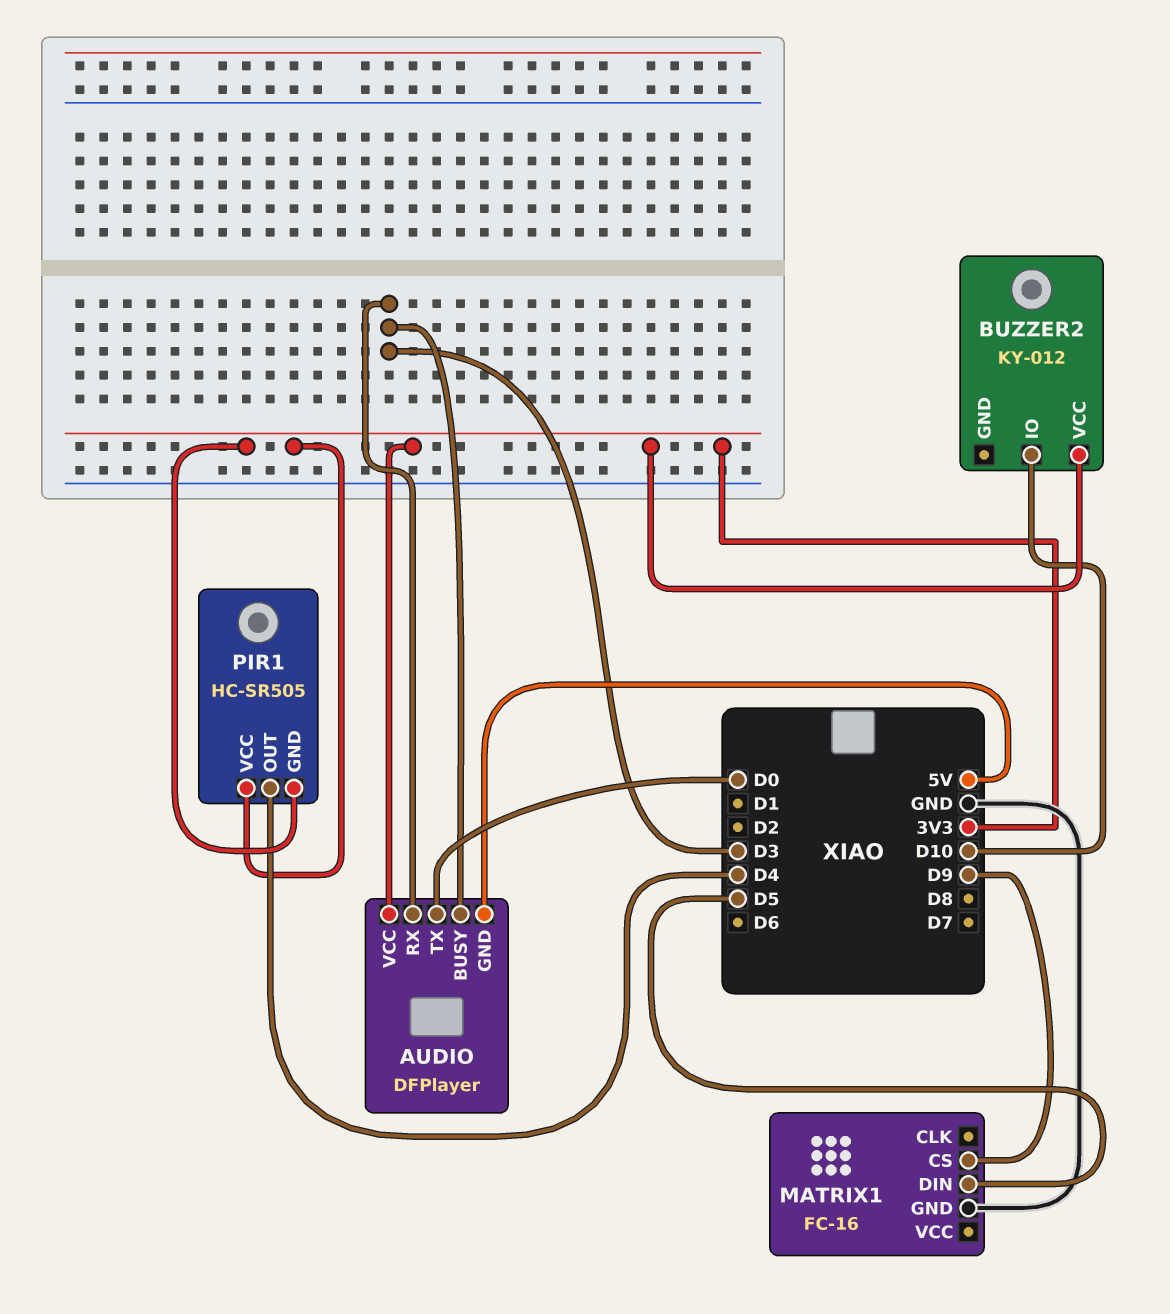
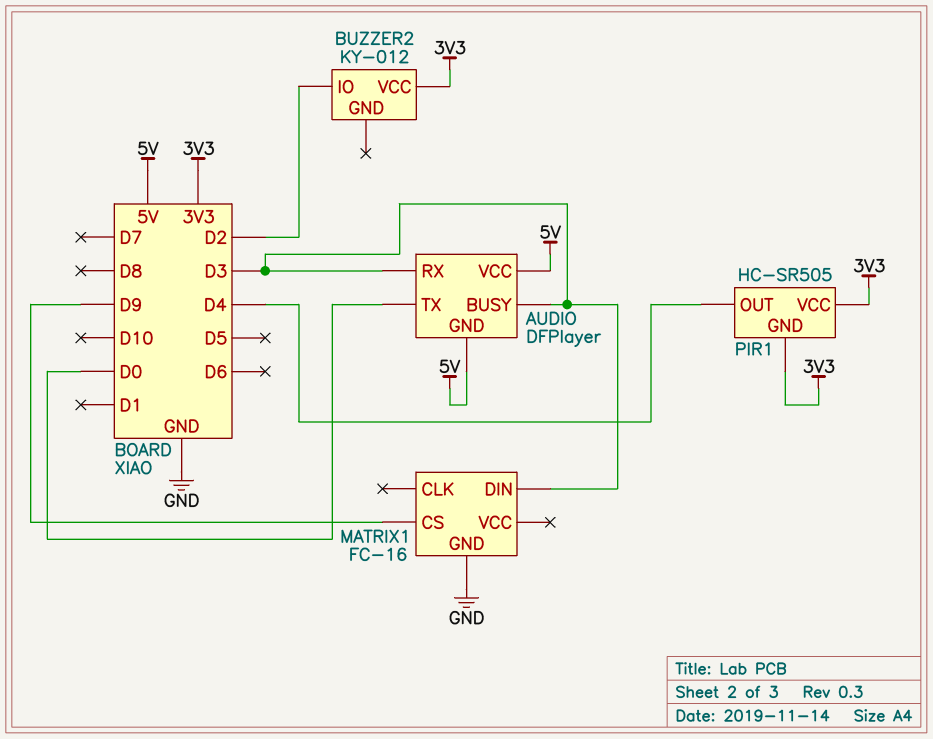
AUDIO pin VCC: 3V3 -> 5V
BUZZER2 pin IO: D10 -> D2
MATRIX1 pin DIN: D5 -> D3

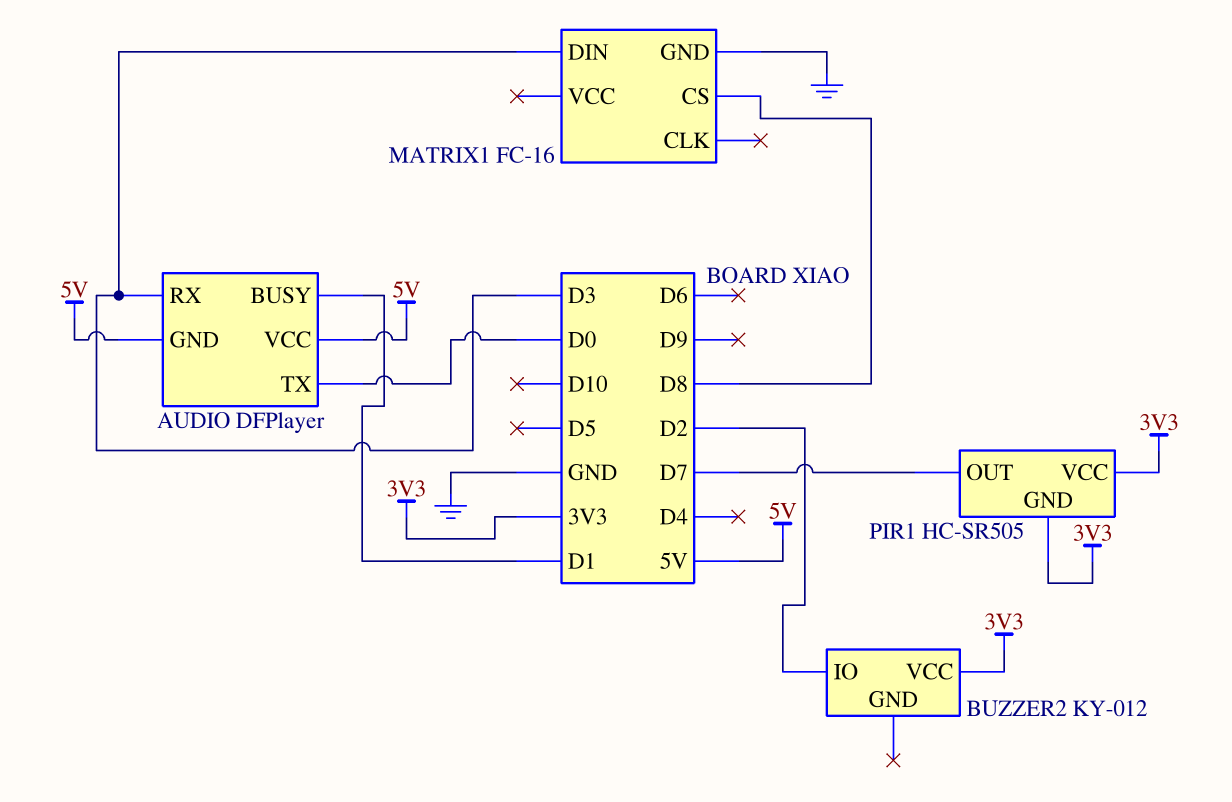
AUDIO pin BUSY: D3 -> D1
MATRIX1 pin CS: D9 -> D8
PIR1 pin OUT: D4 -> D7

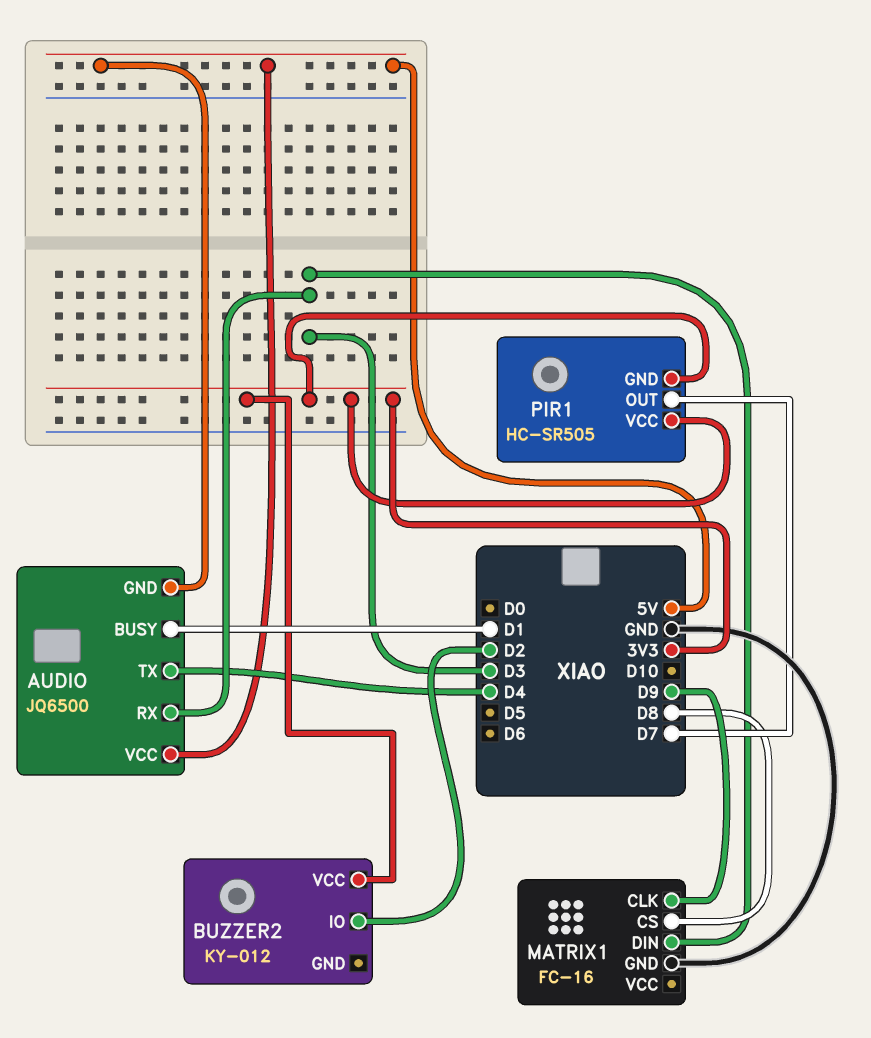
AUDIO: DFPlayer -> JQ6500
AUDIO pin TX: D0 -> D4
MATRIX1 pin CLK: none -> D9

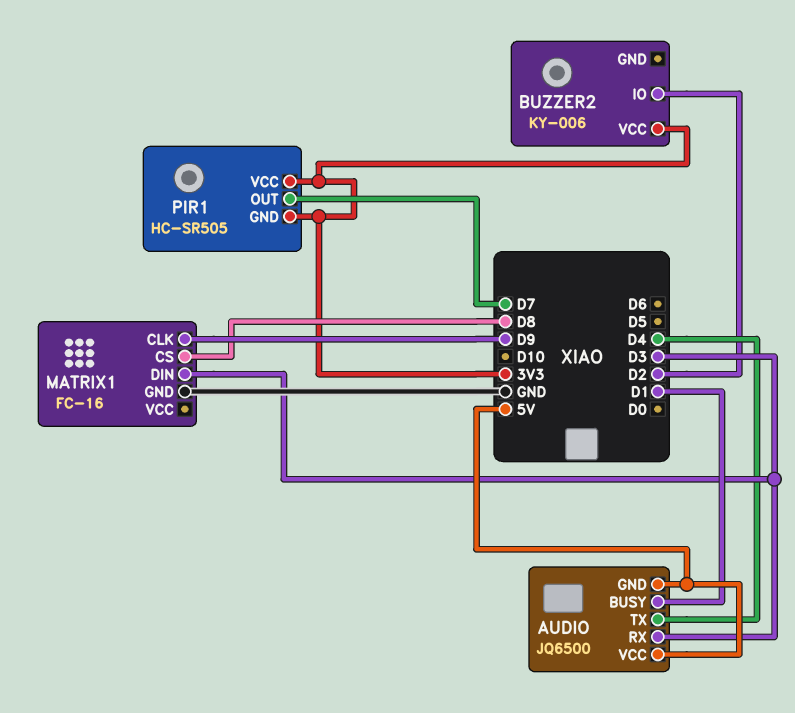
BUZZER2: KY-012 -> KY-006

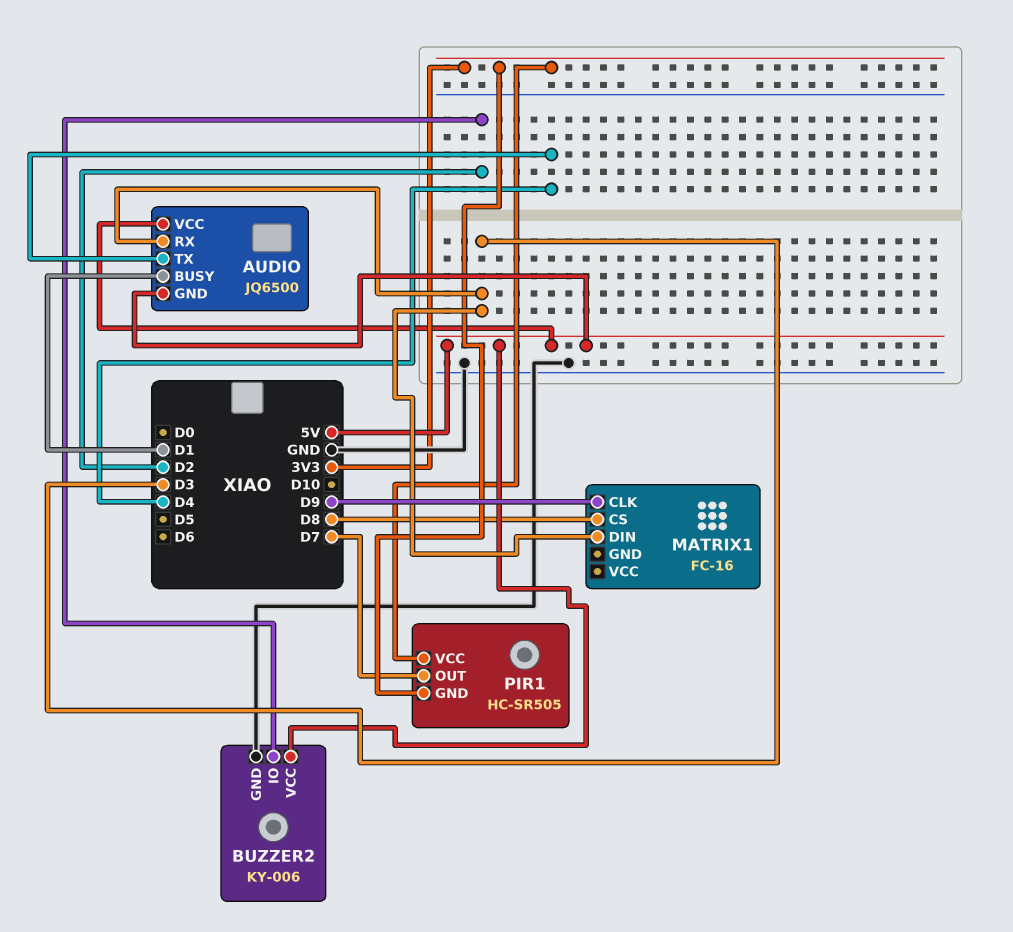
BUZZER2 pin GND: none -> GND
BUZZER2 pin VCC: 3V3 -> 5V
MATRIX1 pin GND: GND -> none

